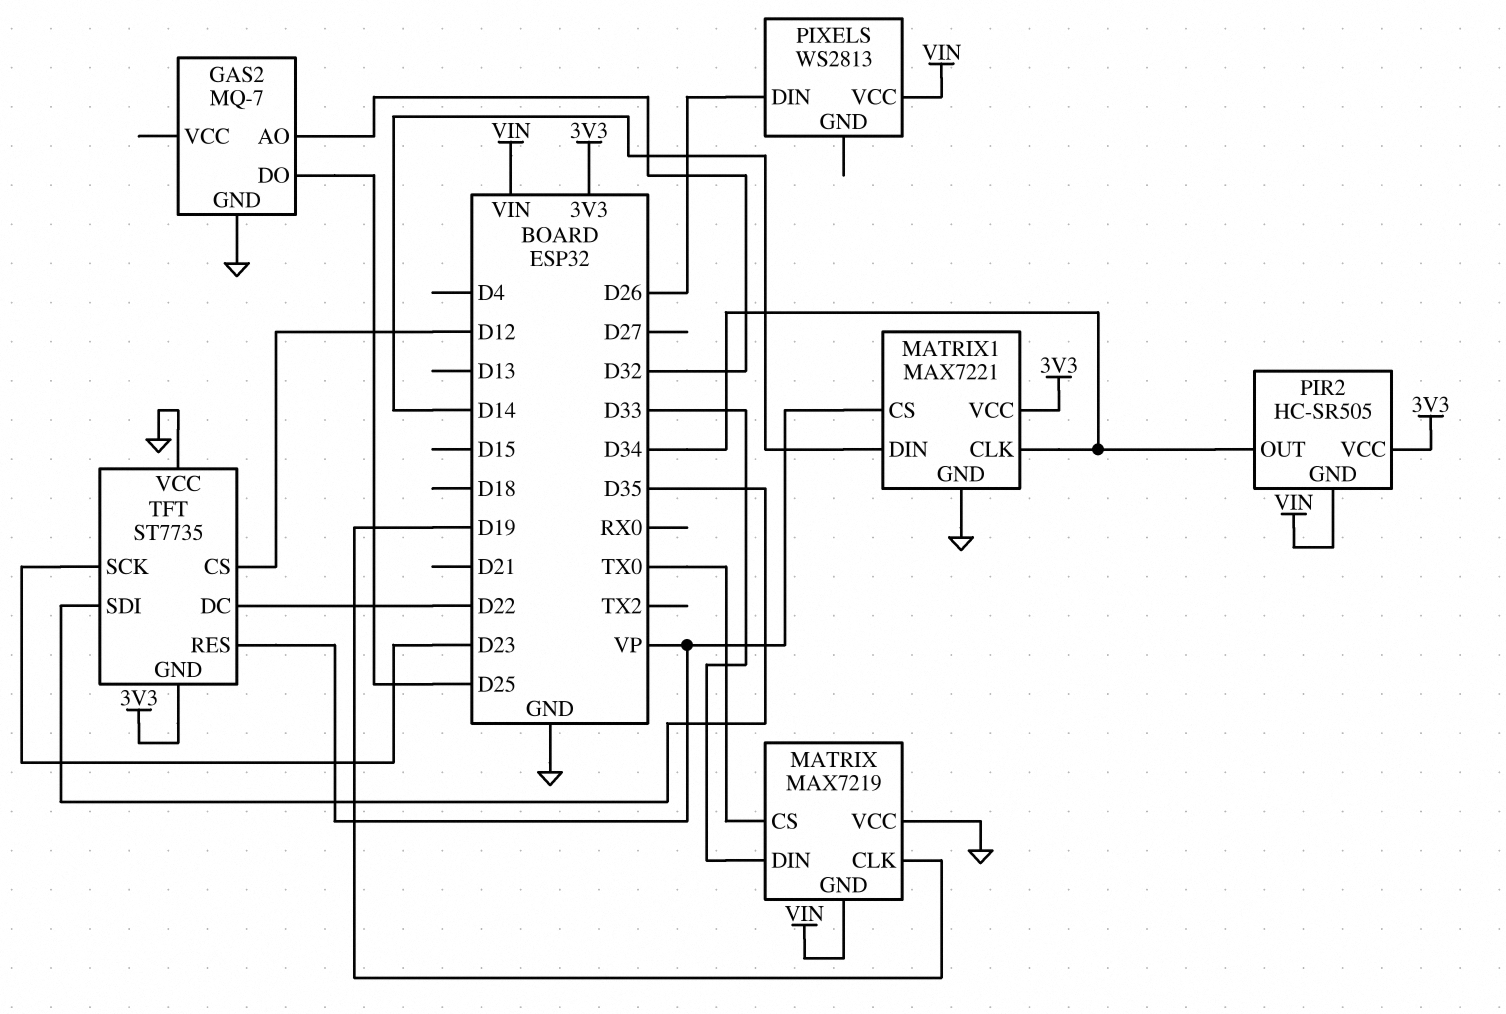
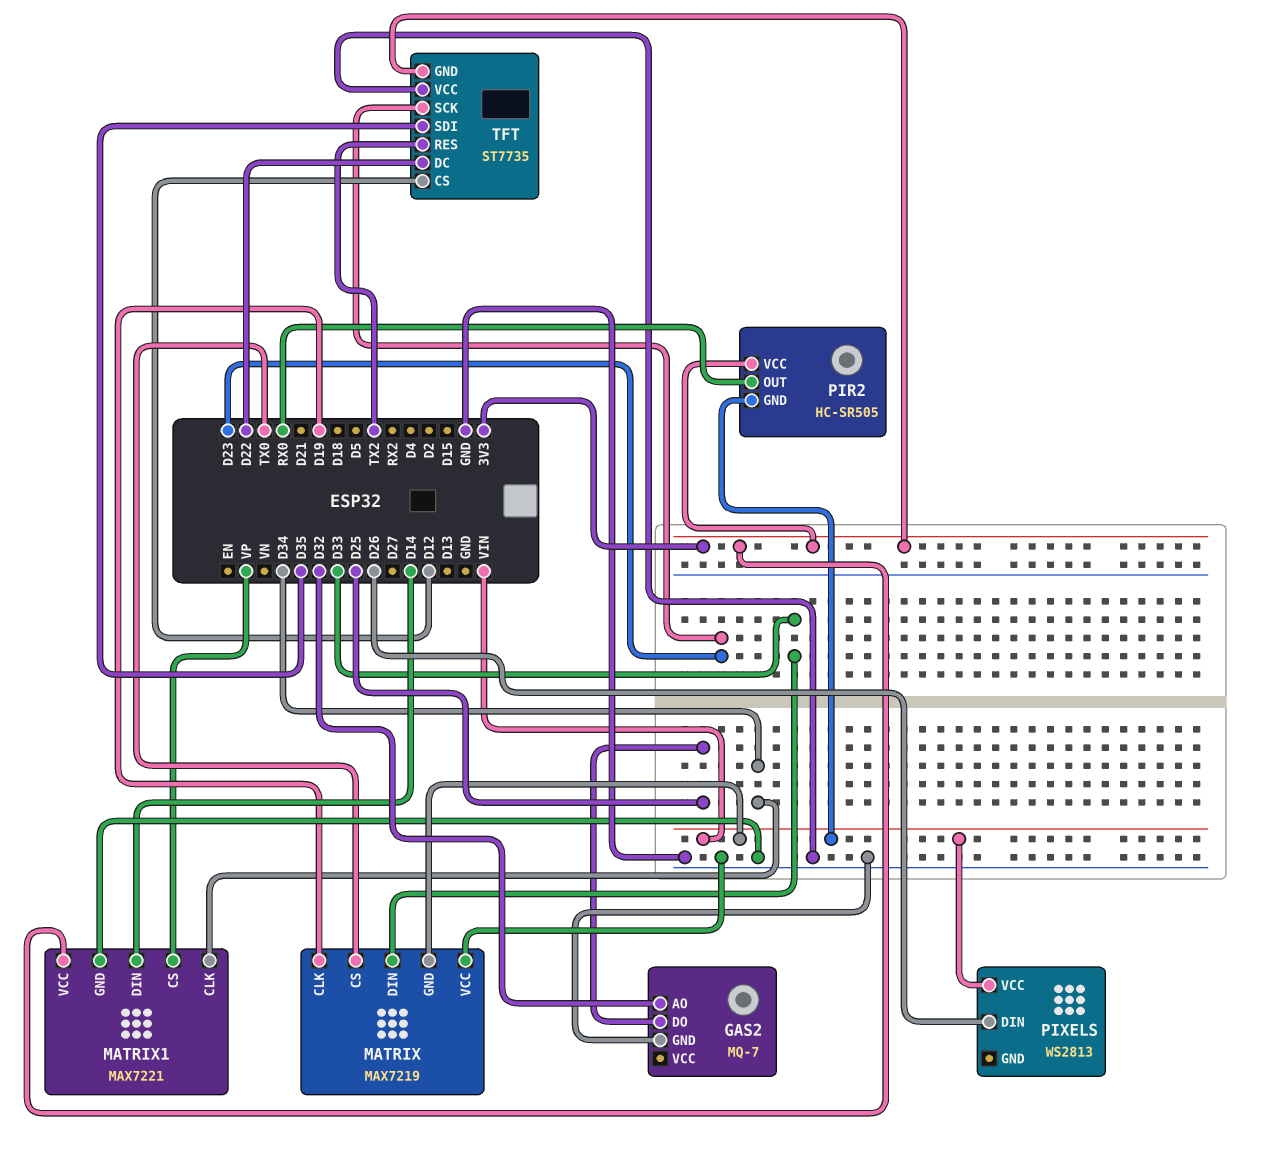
PIR2 pin OUT: D34 -> RX0
TFT pin RES: VP -> TX2

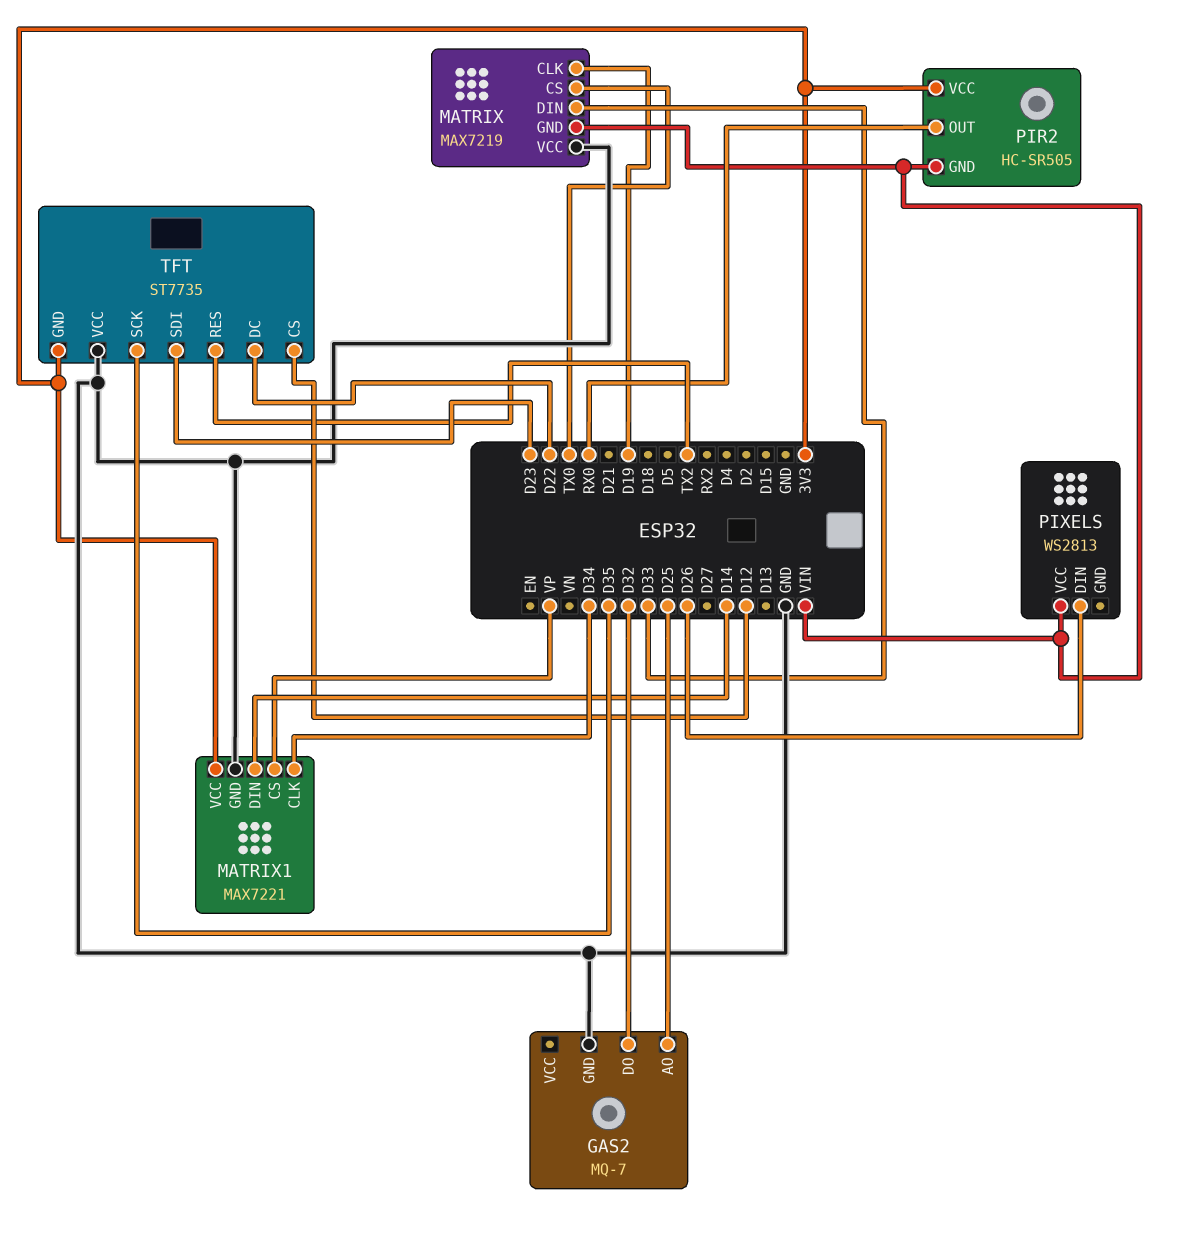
GAS2 pin AO: D32 -> D25
GAS2 pin DO: D25 -> D32
TFT pin SCK: D23 -> D35
TFT pin SDI: D35 -> D23

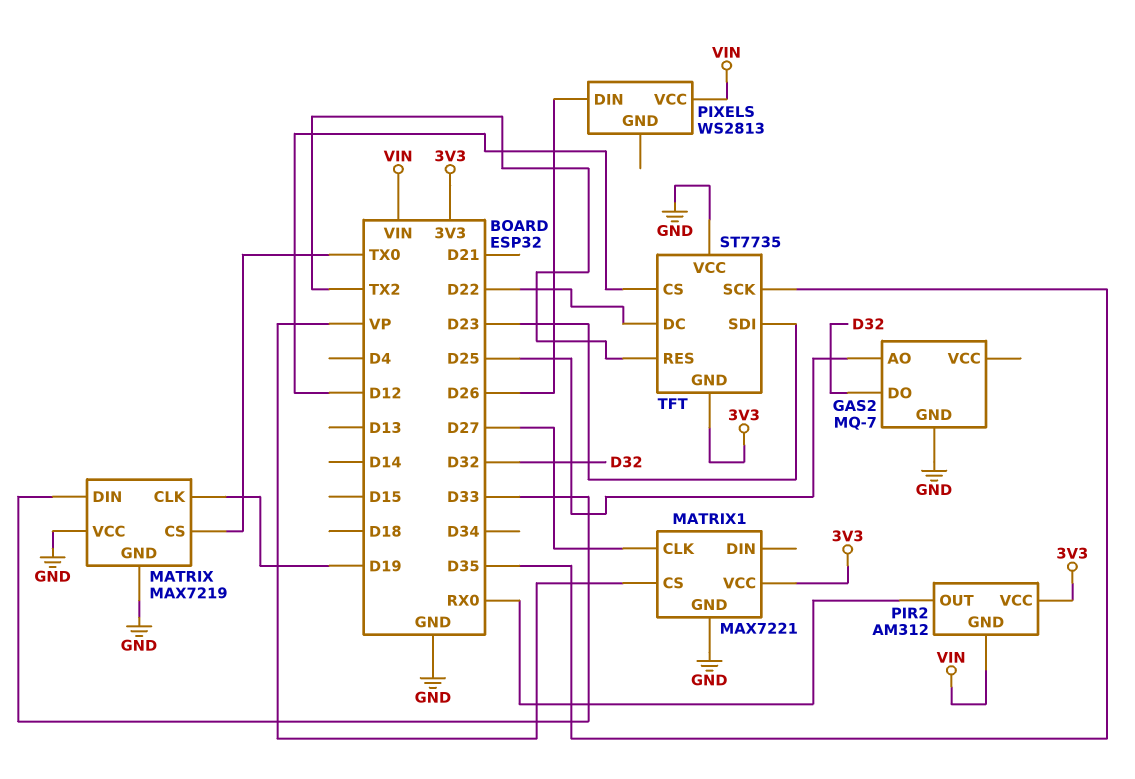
MATRIX pin GND: VIN -> GND
MATRIX1 pin CLK: D34 -> D27
MATRIX1 pin DIN: D14 -> none
PIR2: HC-SR505 -> AM312

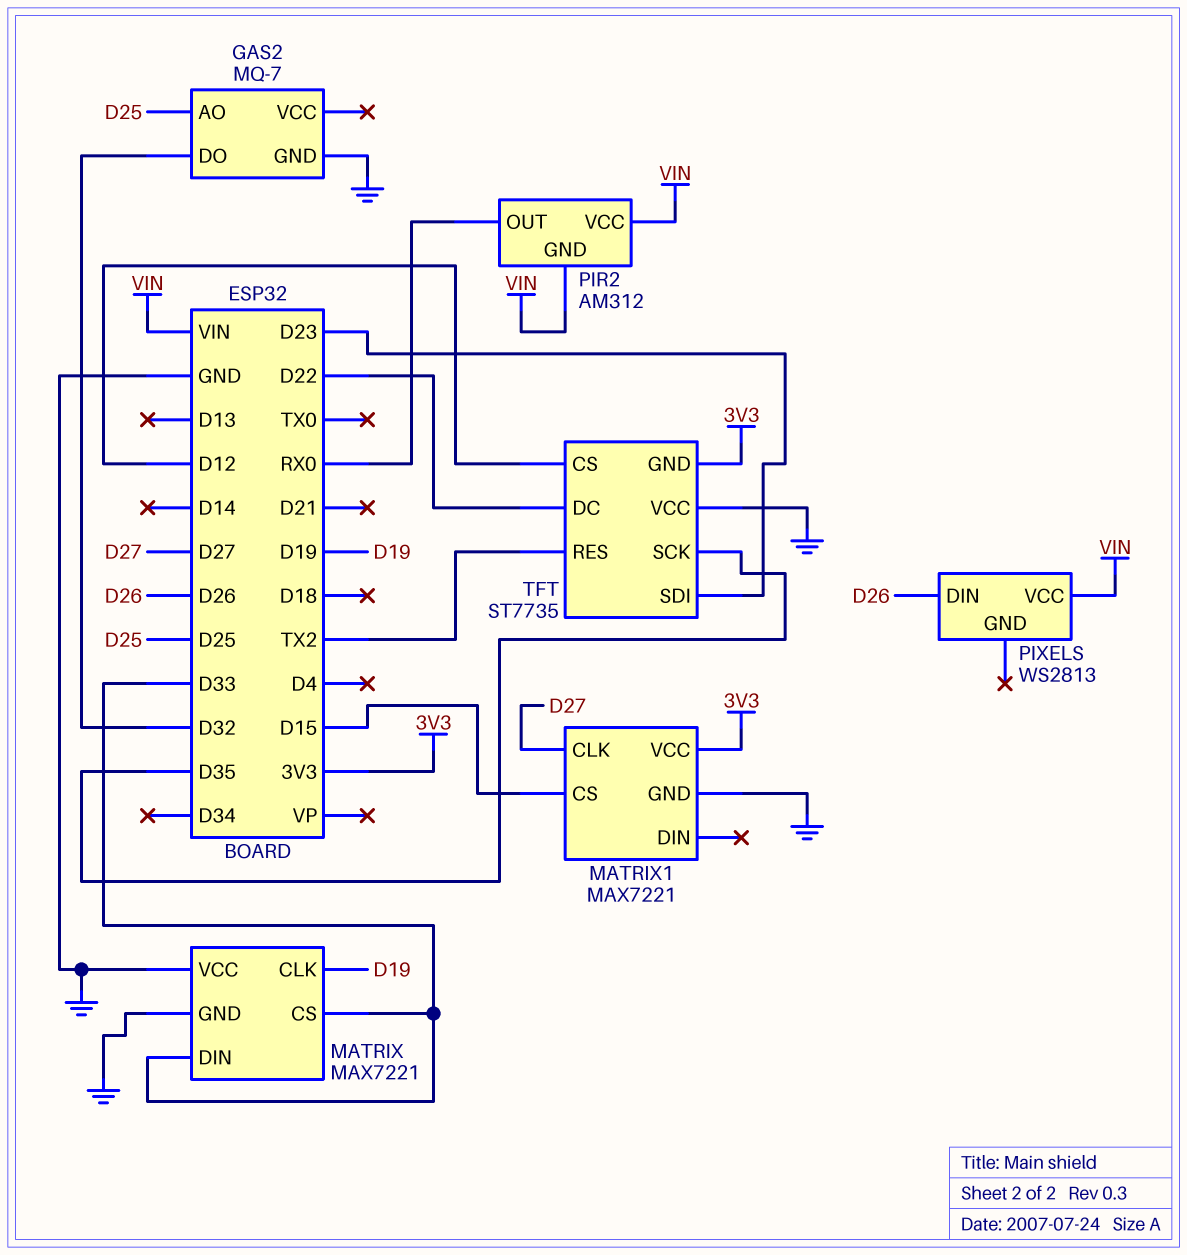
MATRIX: MAX7219 -> MAX7221
MATRIX pin CS: TX0 -> D33
MATRIX1 pin CS: VP -> D15
PIR2 pin VCC: 3V3 -> VIN

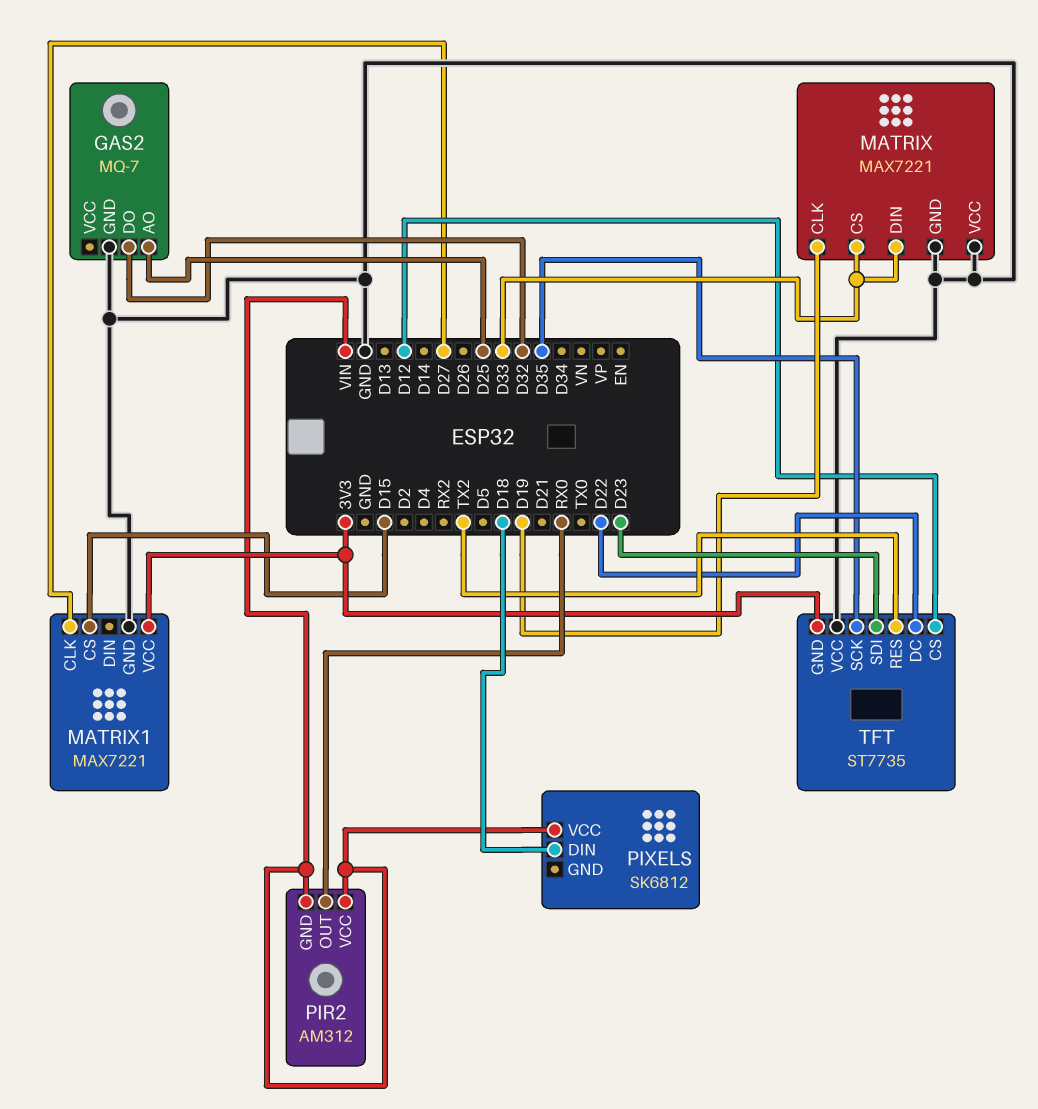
PIXELS: WS2813 -> SK6812
PIXELS pin DIN: D26 -> D18

